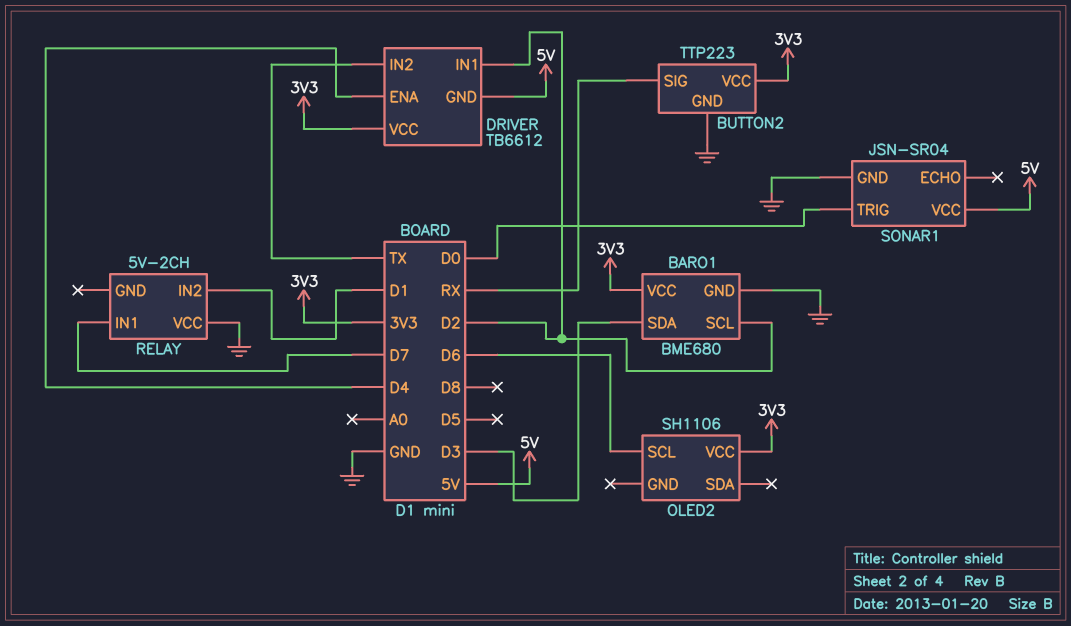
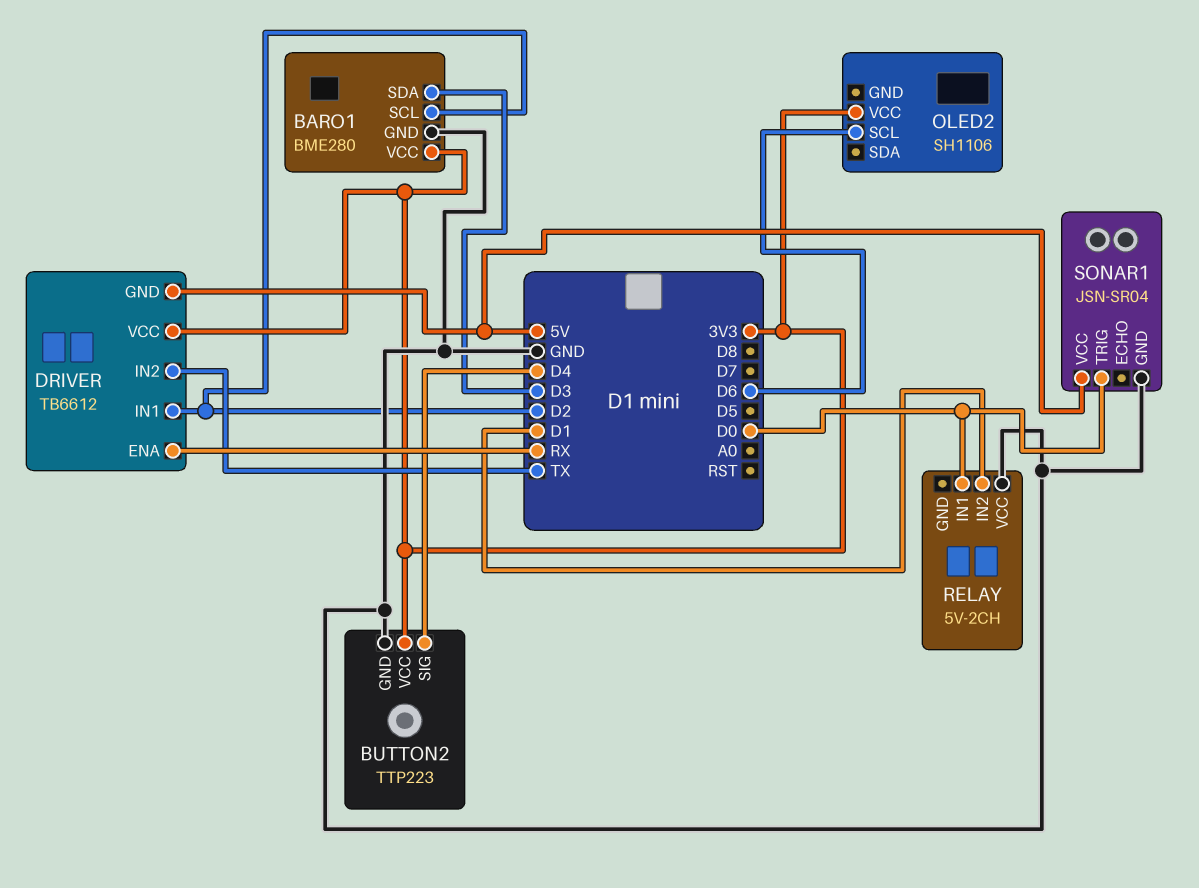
BARO1: BME680 -> BME280
BUTTON2 pin SIG: RX -> D4
DRIVER pin ENA: D4 -> RX
RELAY pin IN1: D7 -> D0

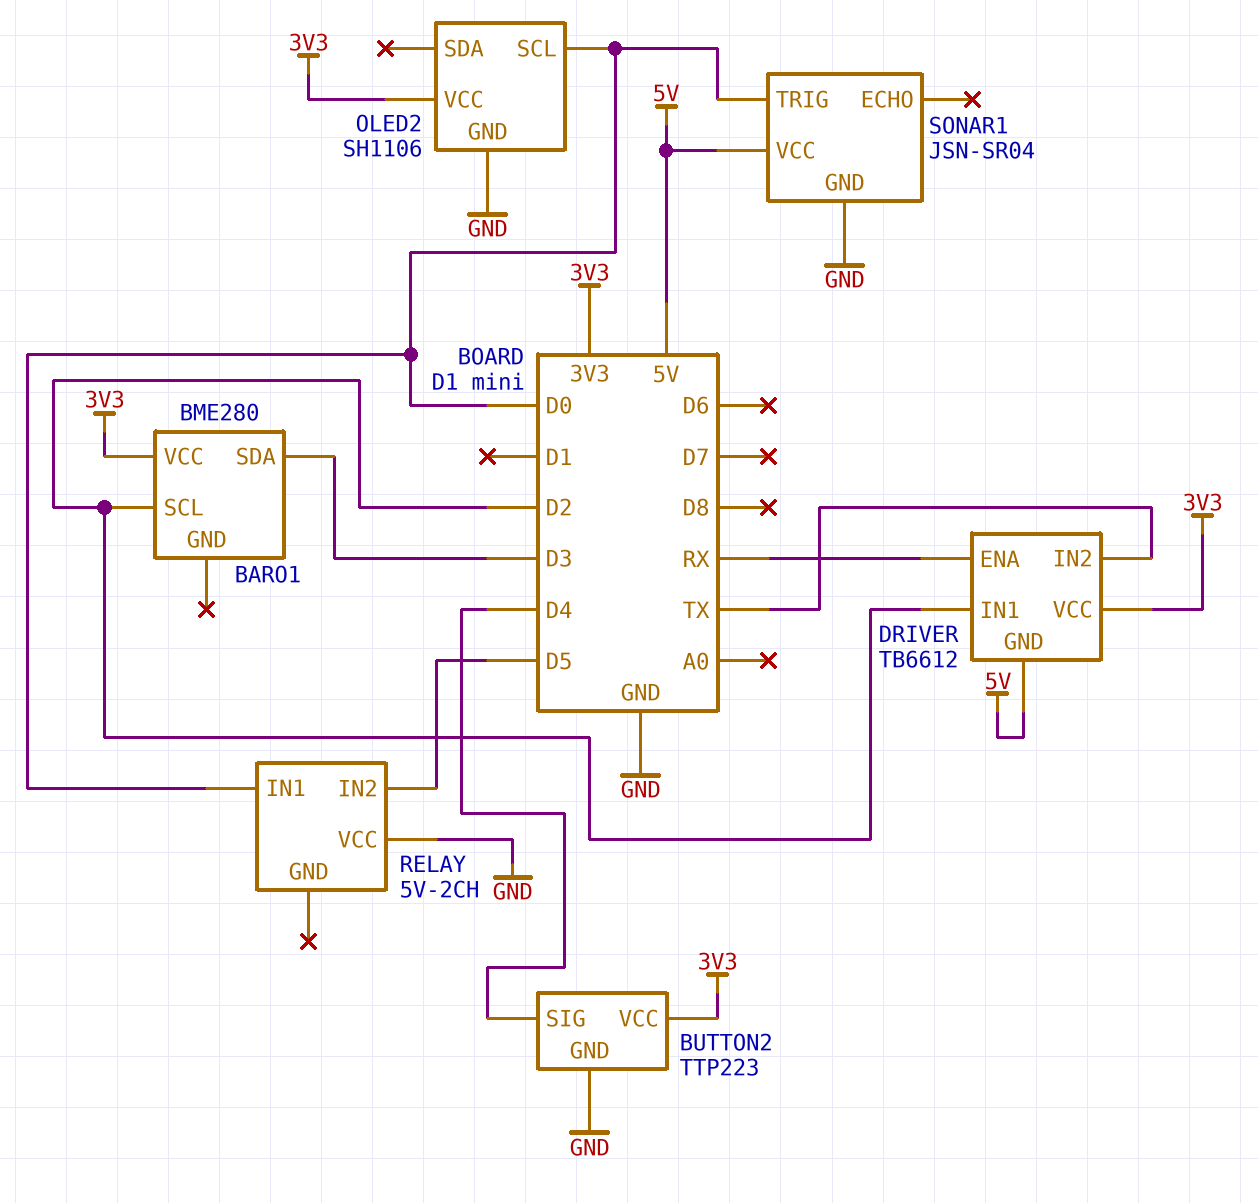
BARO1 pin GND: GND -> none
OLED2 pin GND: none -> GND
OLED2 pin SCL: D6 -> D0
RELAY pin IN2: D1 -> D5

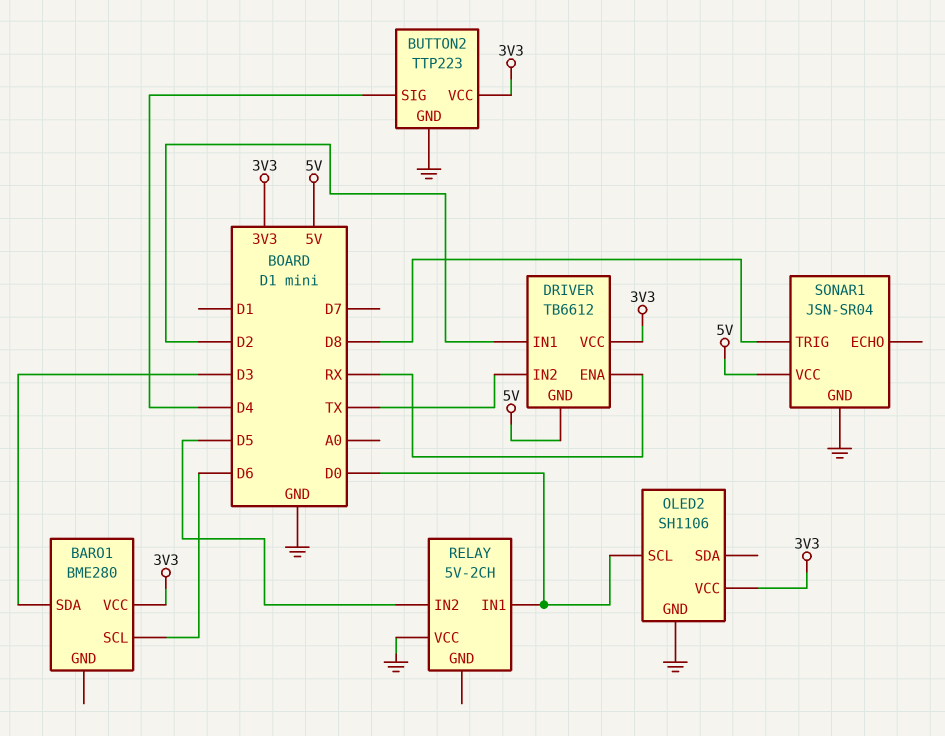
BARO1 pin SCL: D2 -> D6
SONAR1 pin TRIG: D0 -> D8

